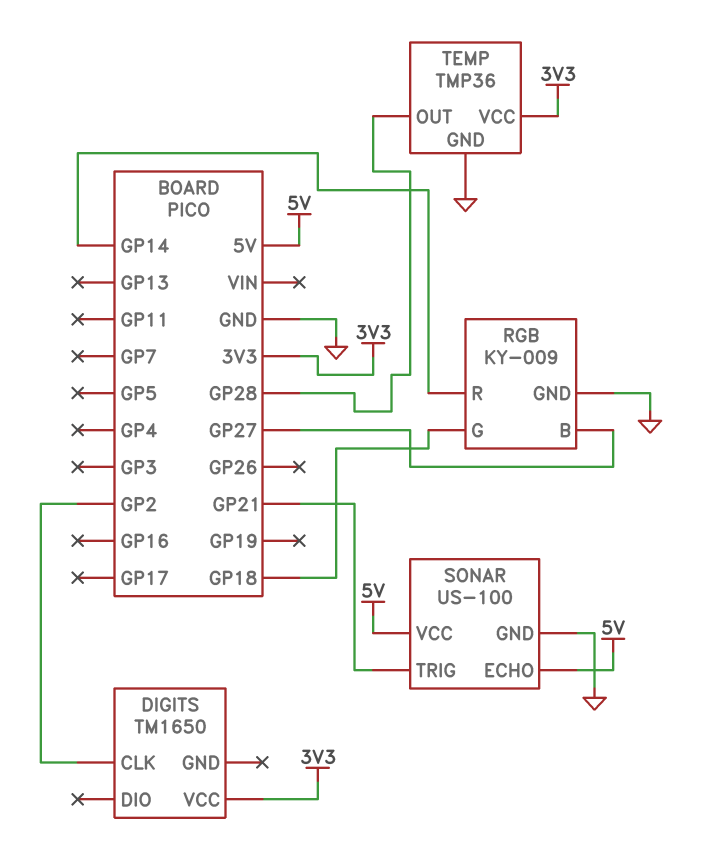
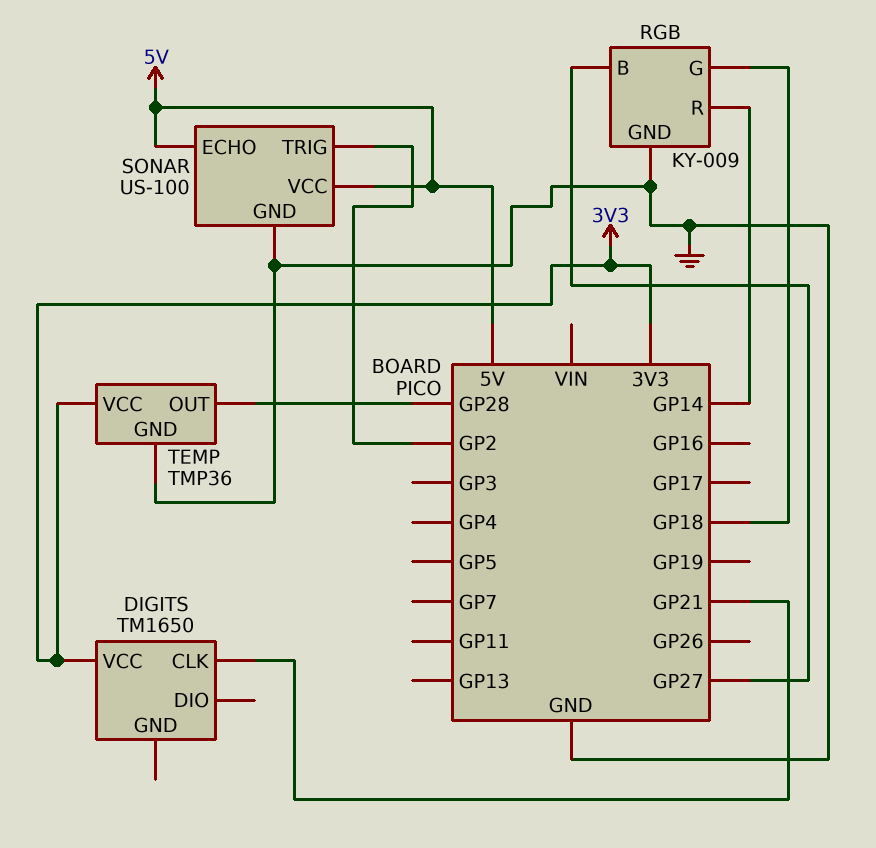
DIGITS pin CLK: GP2 -> GP21
SONAR pin TRIG: GP21 -> GP2

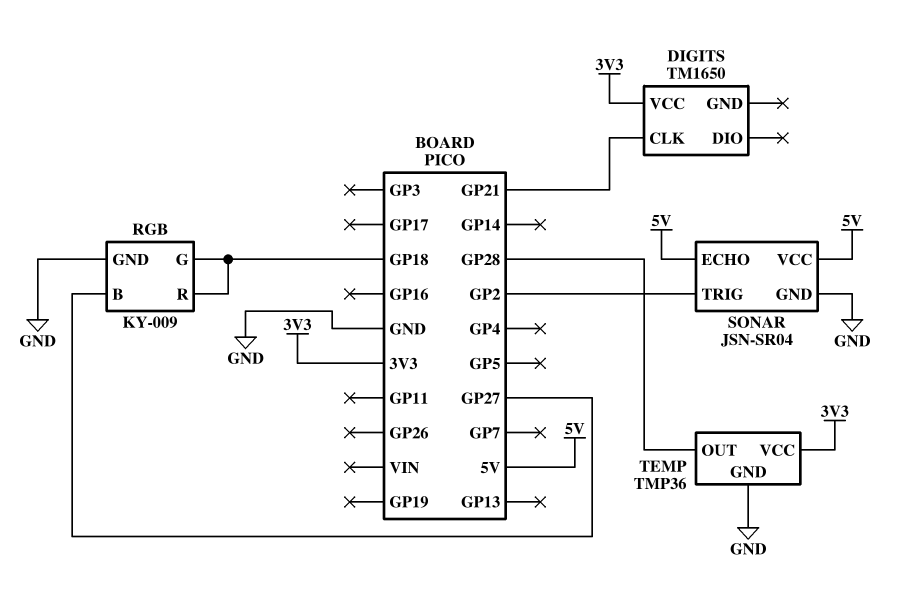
RGB pin R: GP14 -> GP18
SONAR: US-100 -> JSN-SR04

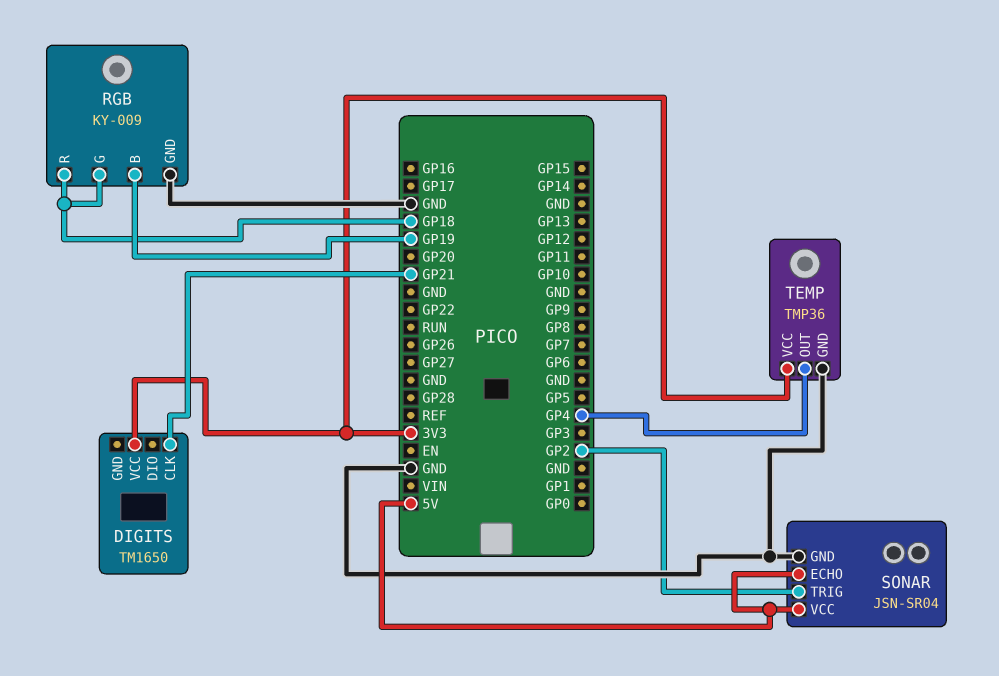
RGB pin B: GP27 -> GP19
TEMP pin OUT: GP28 -> GP4

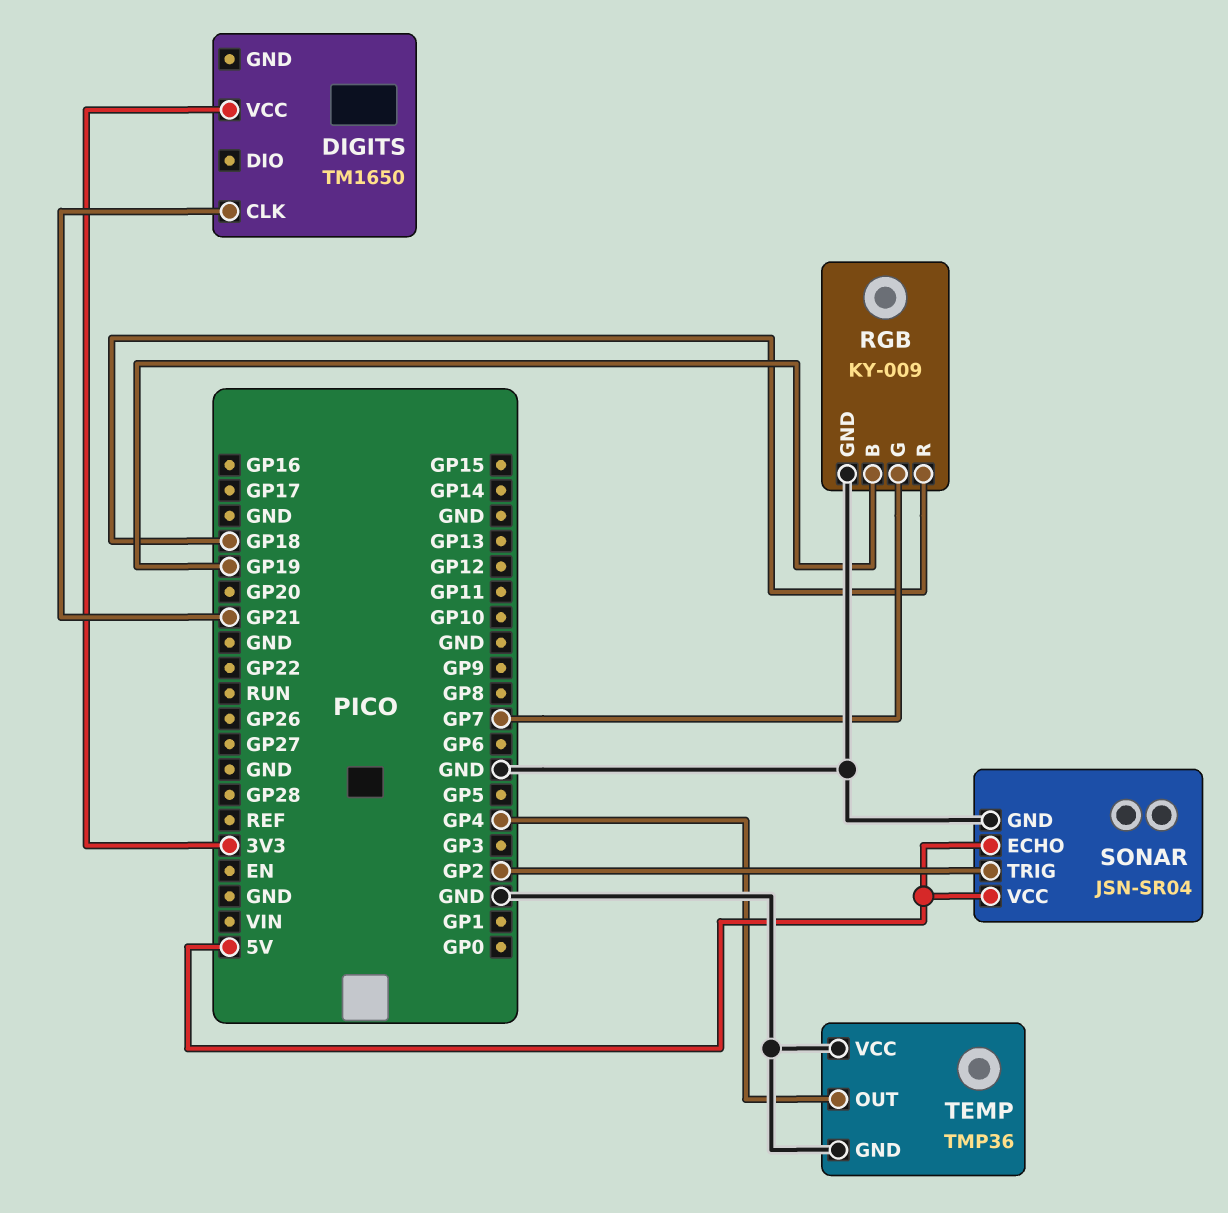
RGB pin G: GP18 -> GP7
TEMP pin VCC: 3V3 -> GND

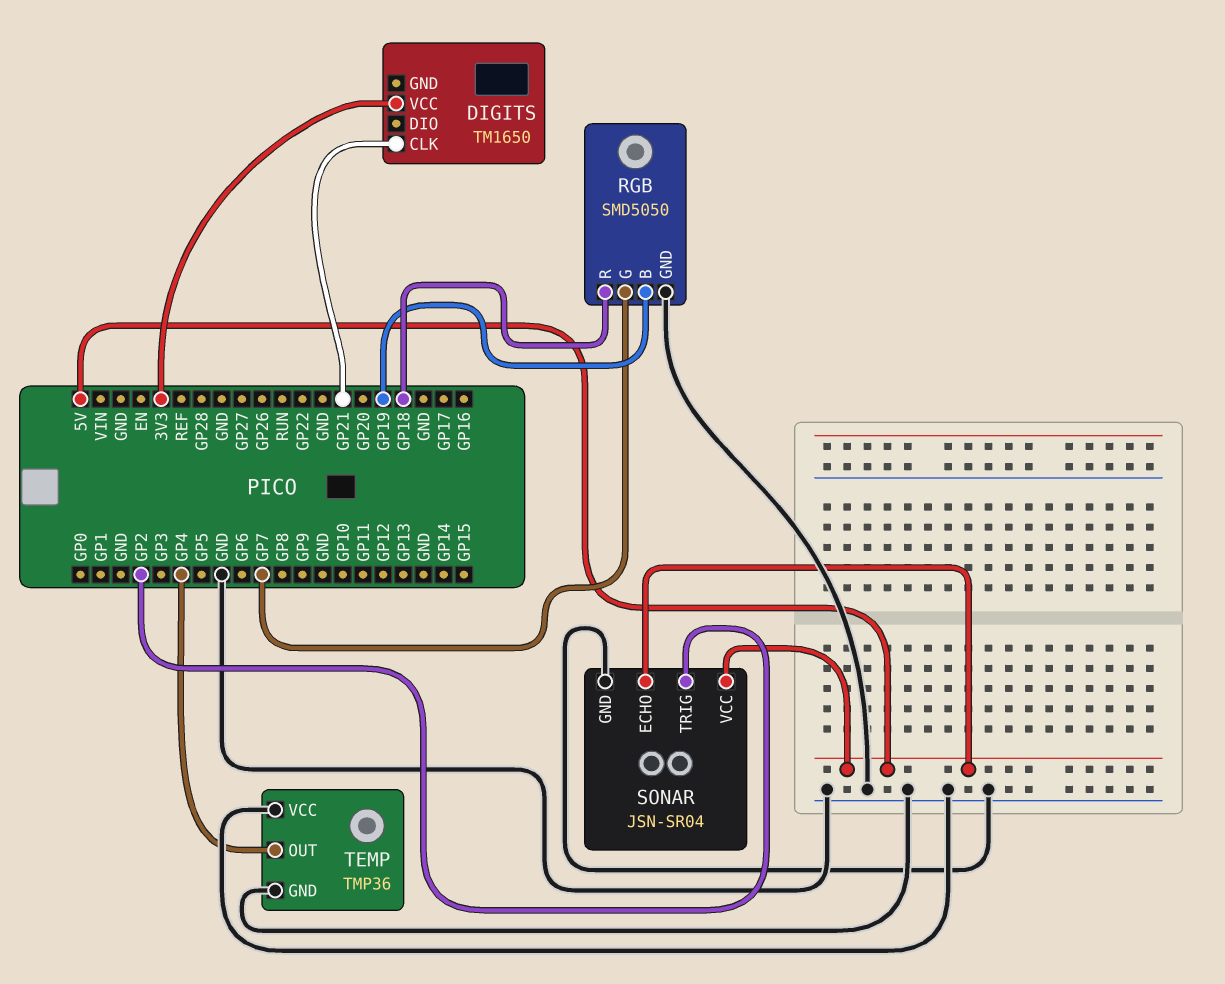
RGB: KY-009 -> SMD5050

